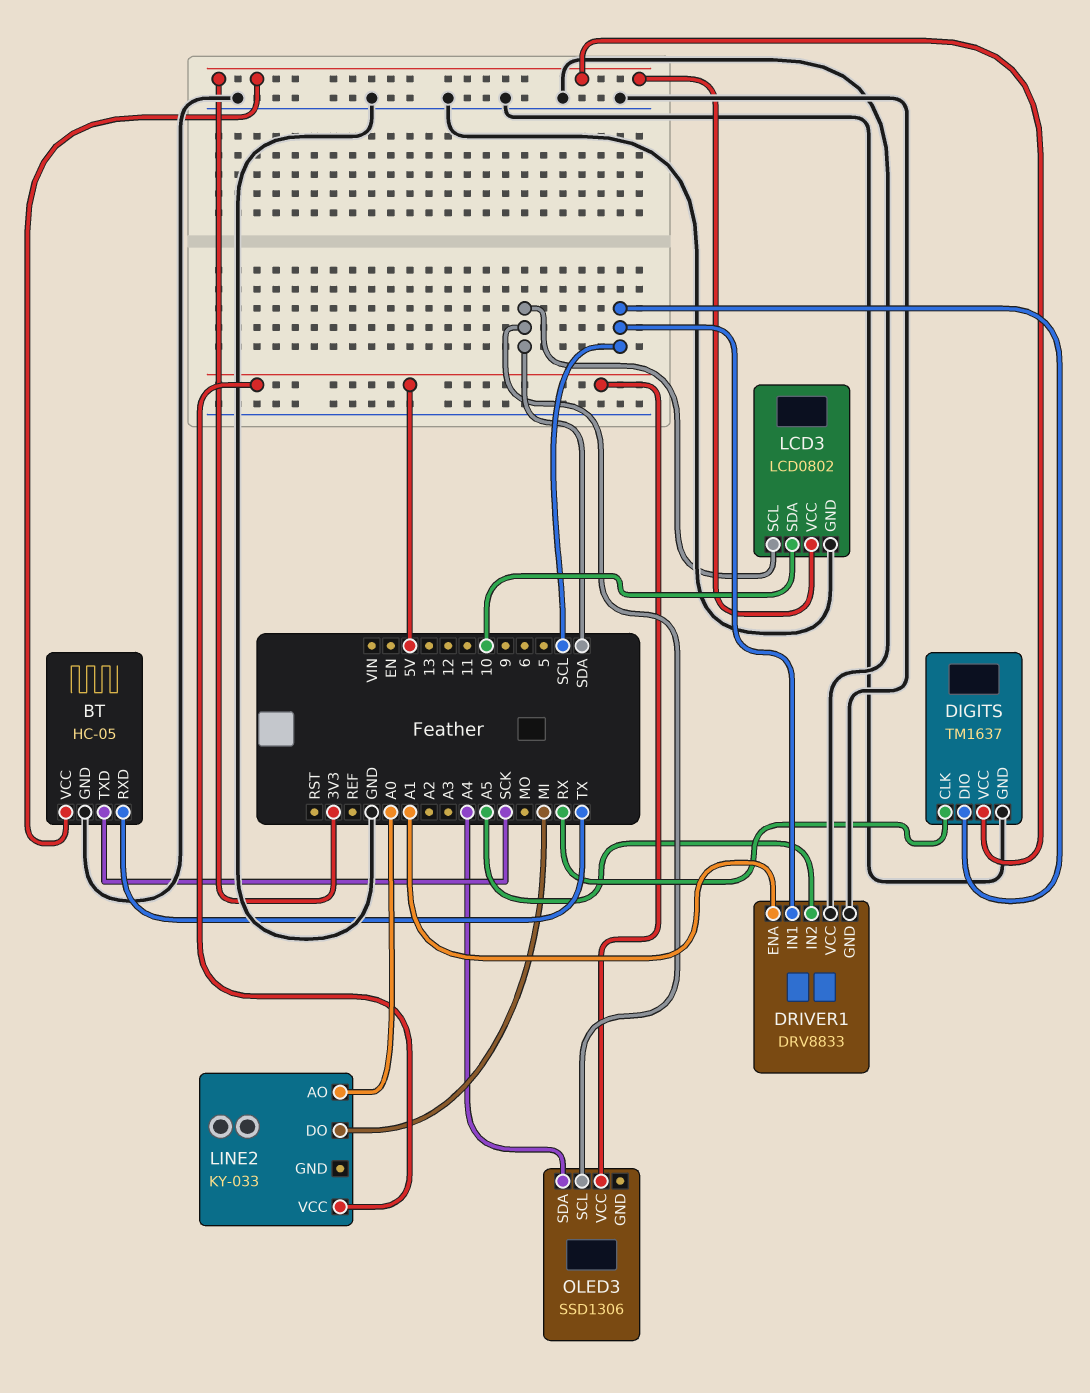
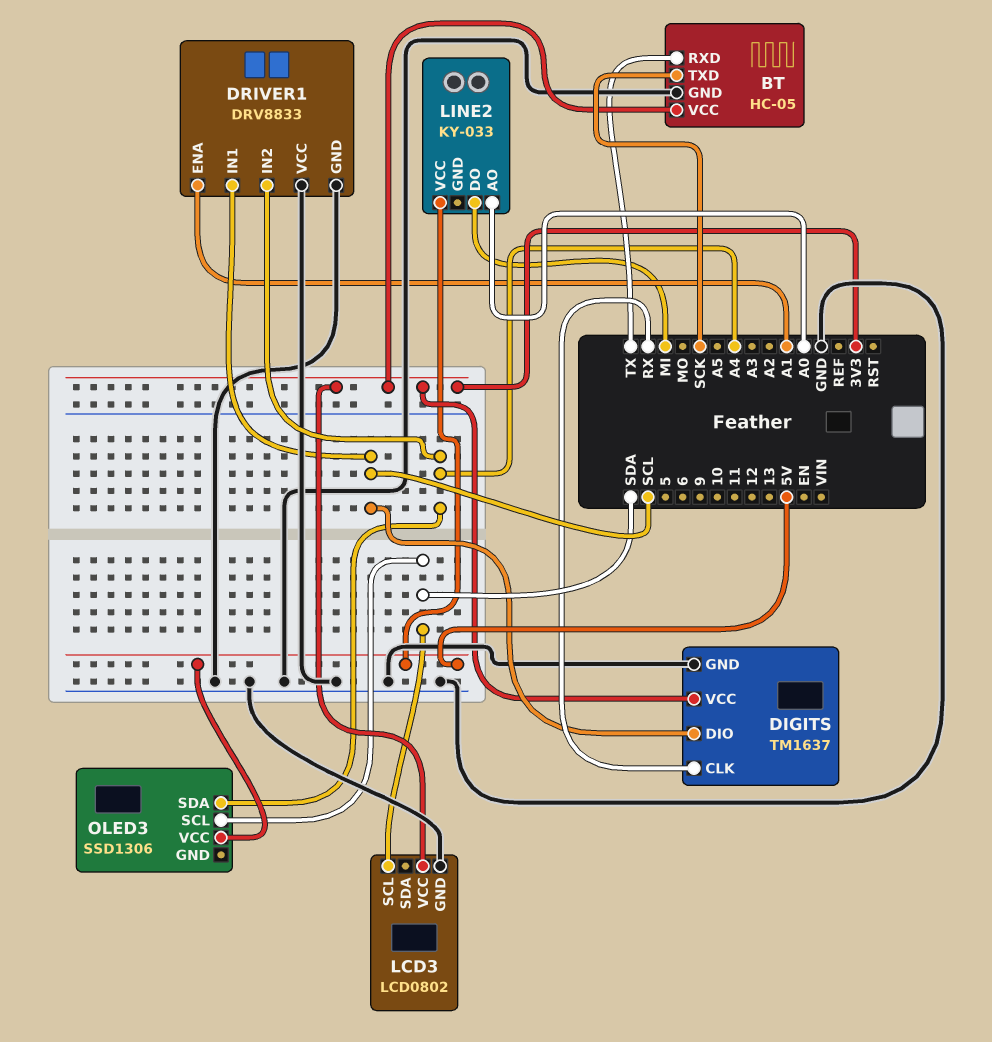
DRIVER1 pin IN2: A5 -> A4
LCD3 pin SDA: 10 -> none

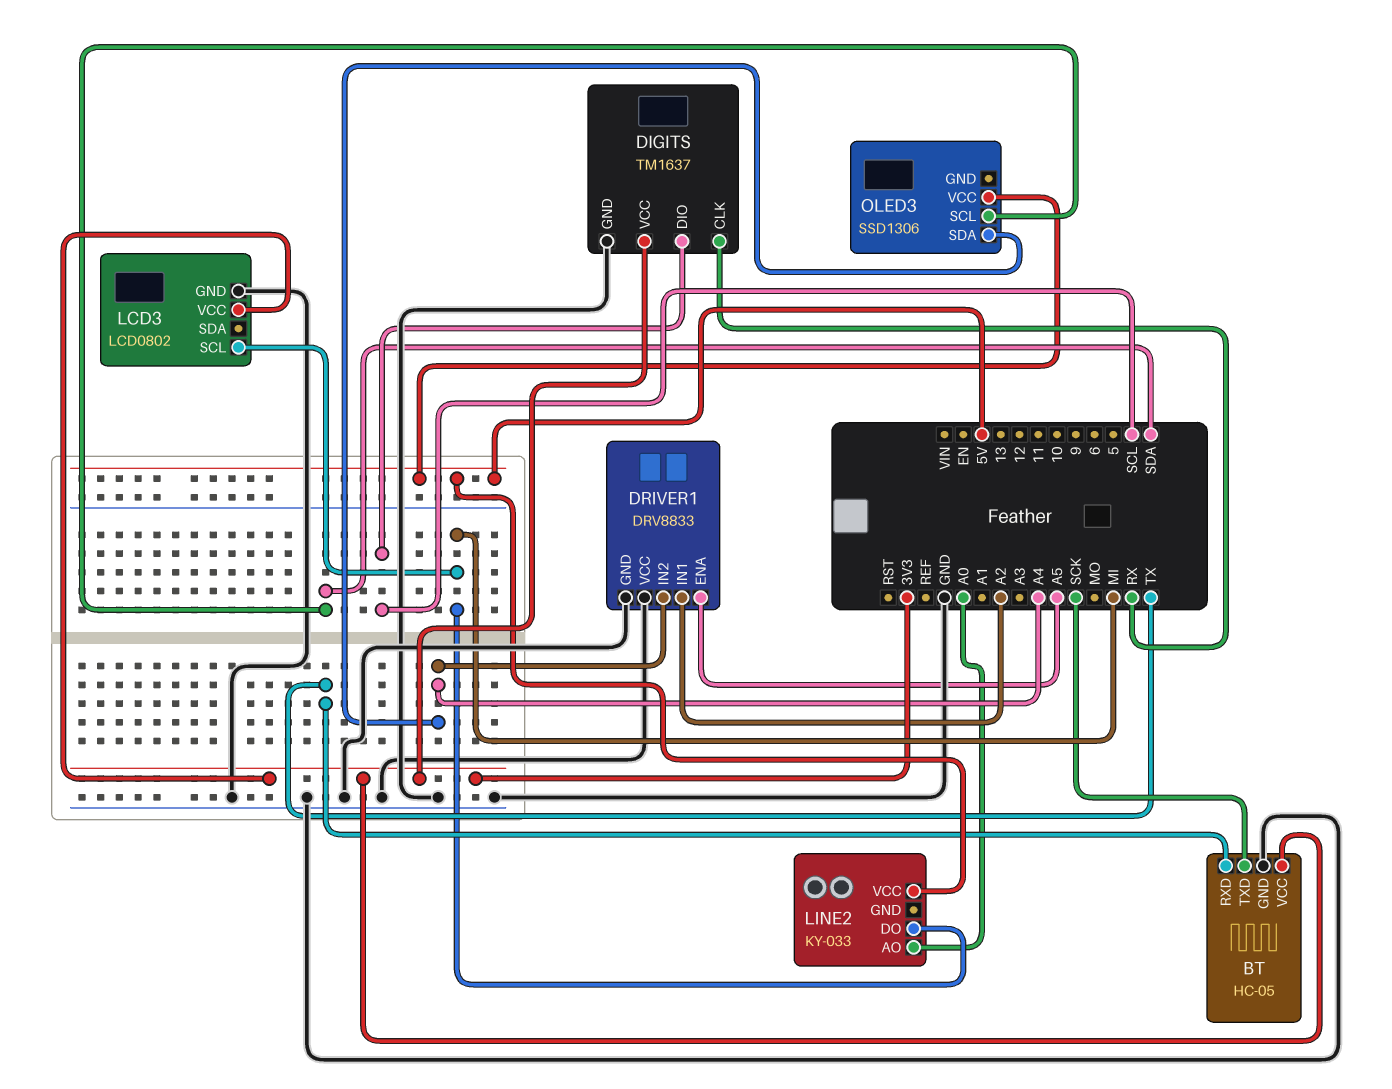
DRIVER1 pin ENA: A1 -> A5
DRIVER1 pin IN1: SCL -> A2
LCD3 pin SCL: SDA -> MI

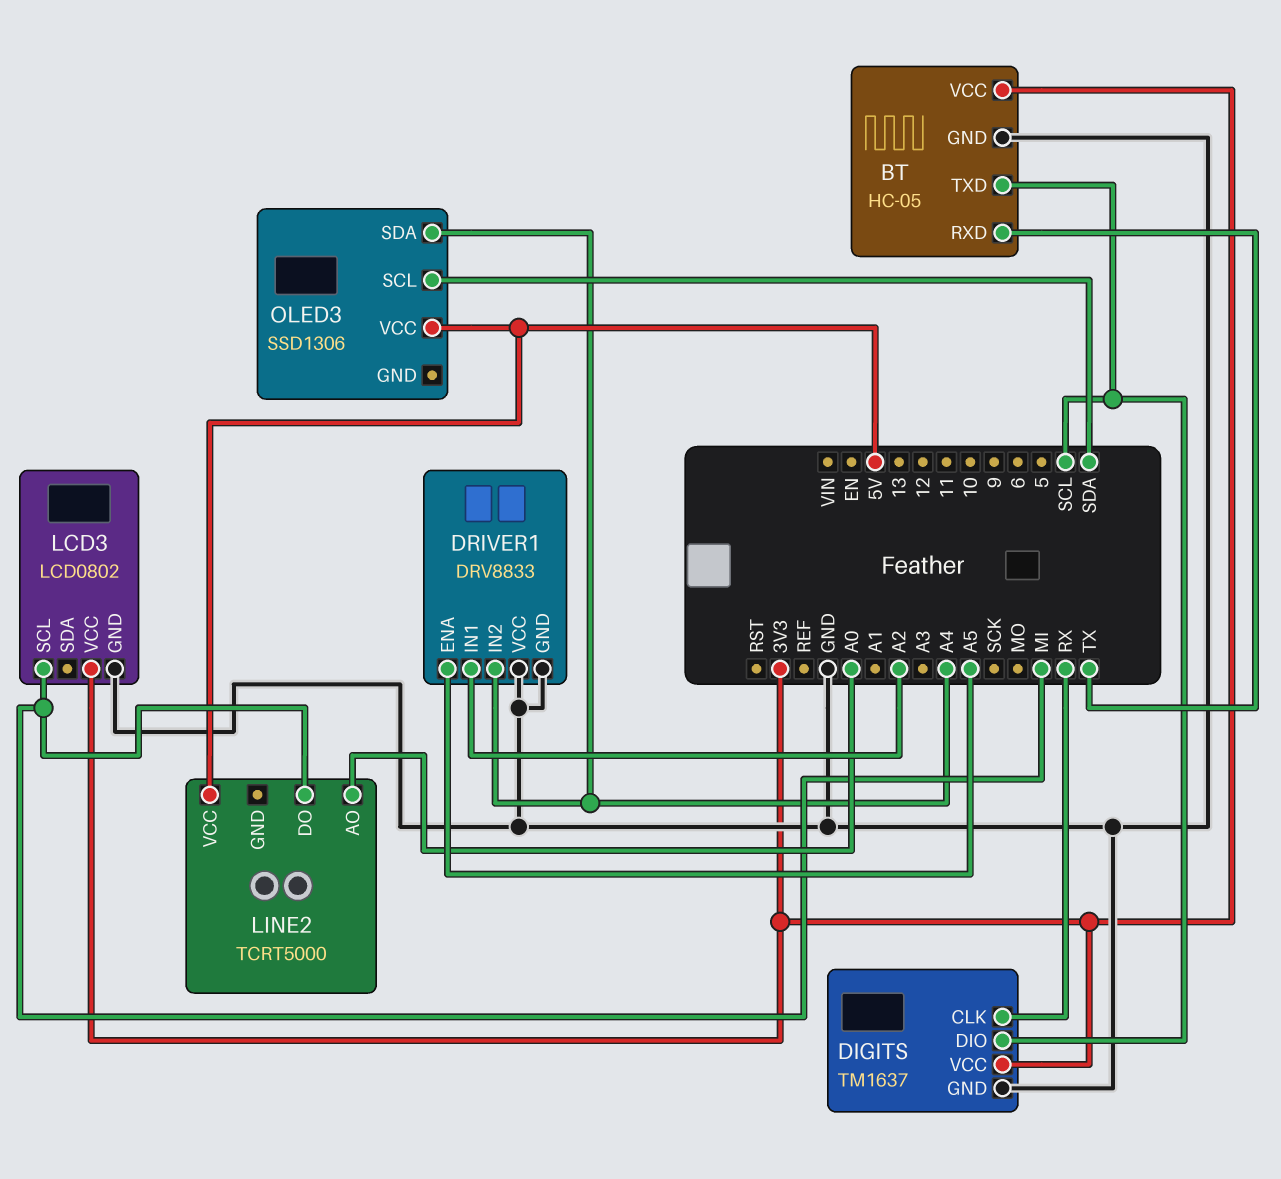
BT pin TXD: SCK -> SCL
LINE2: KY-033 -> TCRT5000

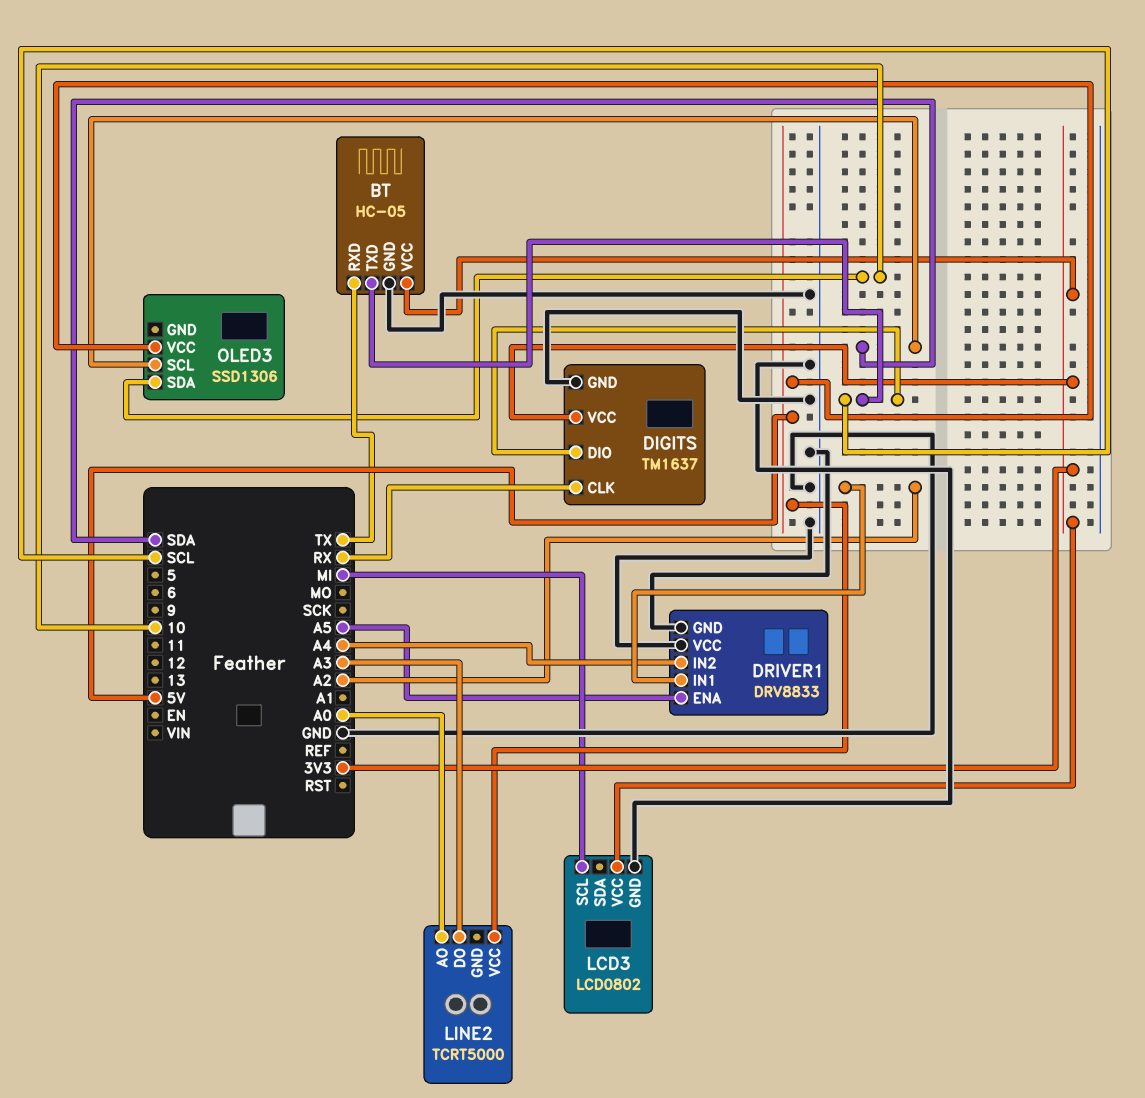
LINE2 pin DO: MI -> A3
OLED3 pin SDA: A4 -> 10

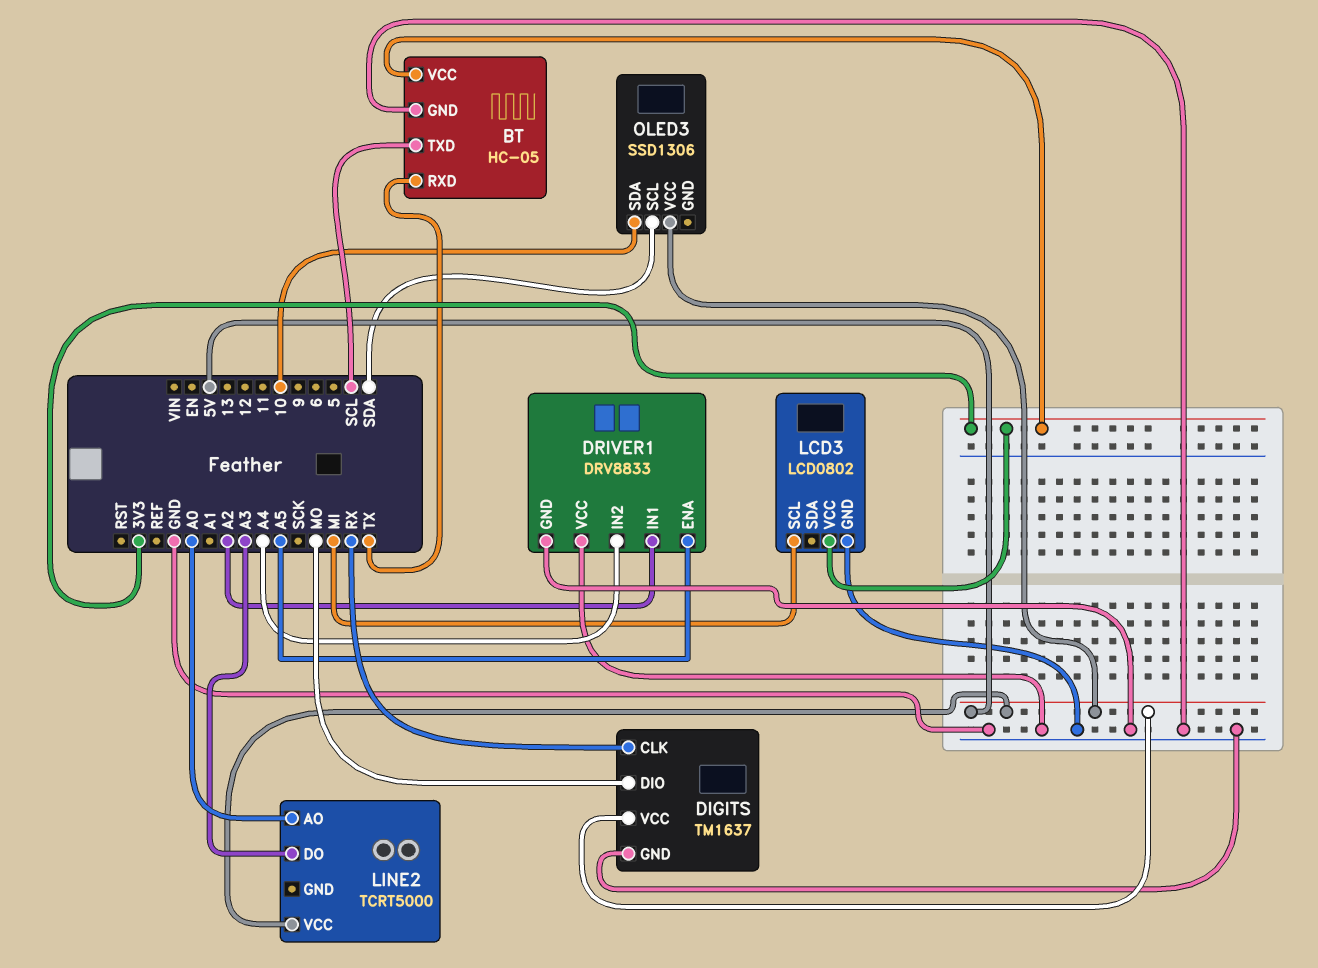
DIGITS pin DIO: SCL -> MO
DIGITS pin VCC: 3V3 -> 5V

